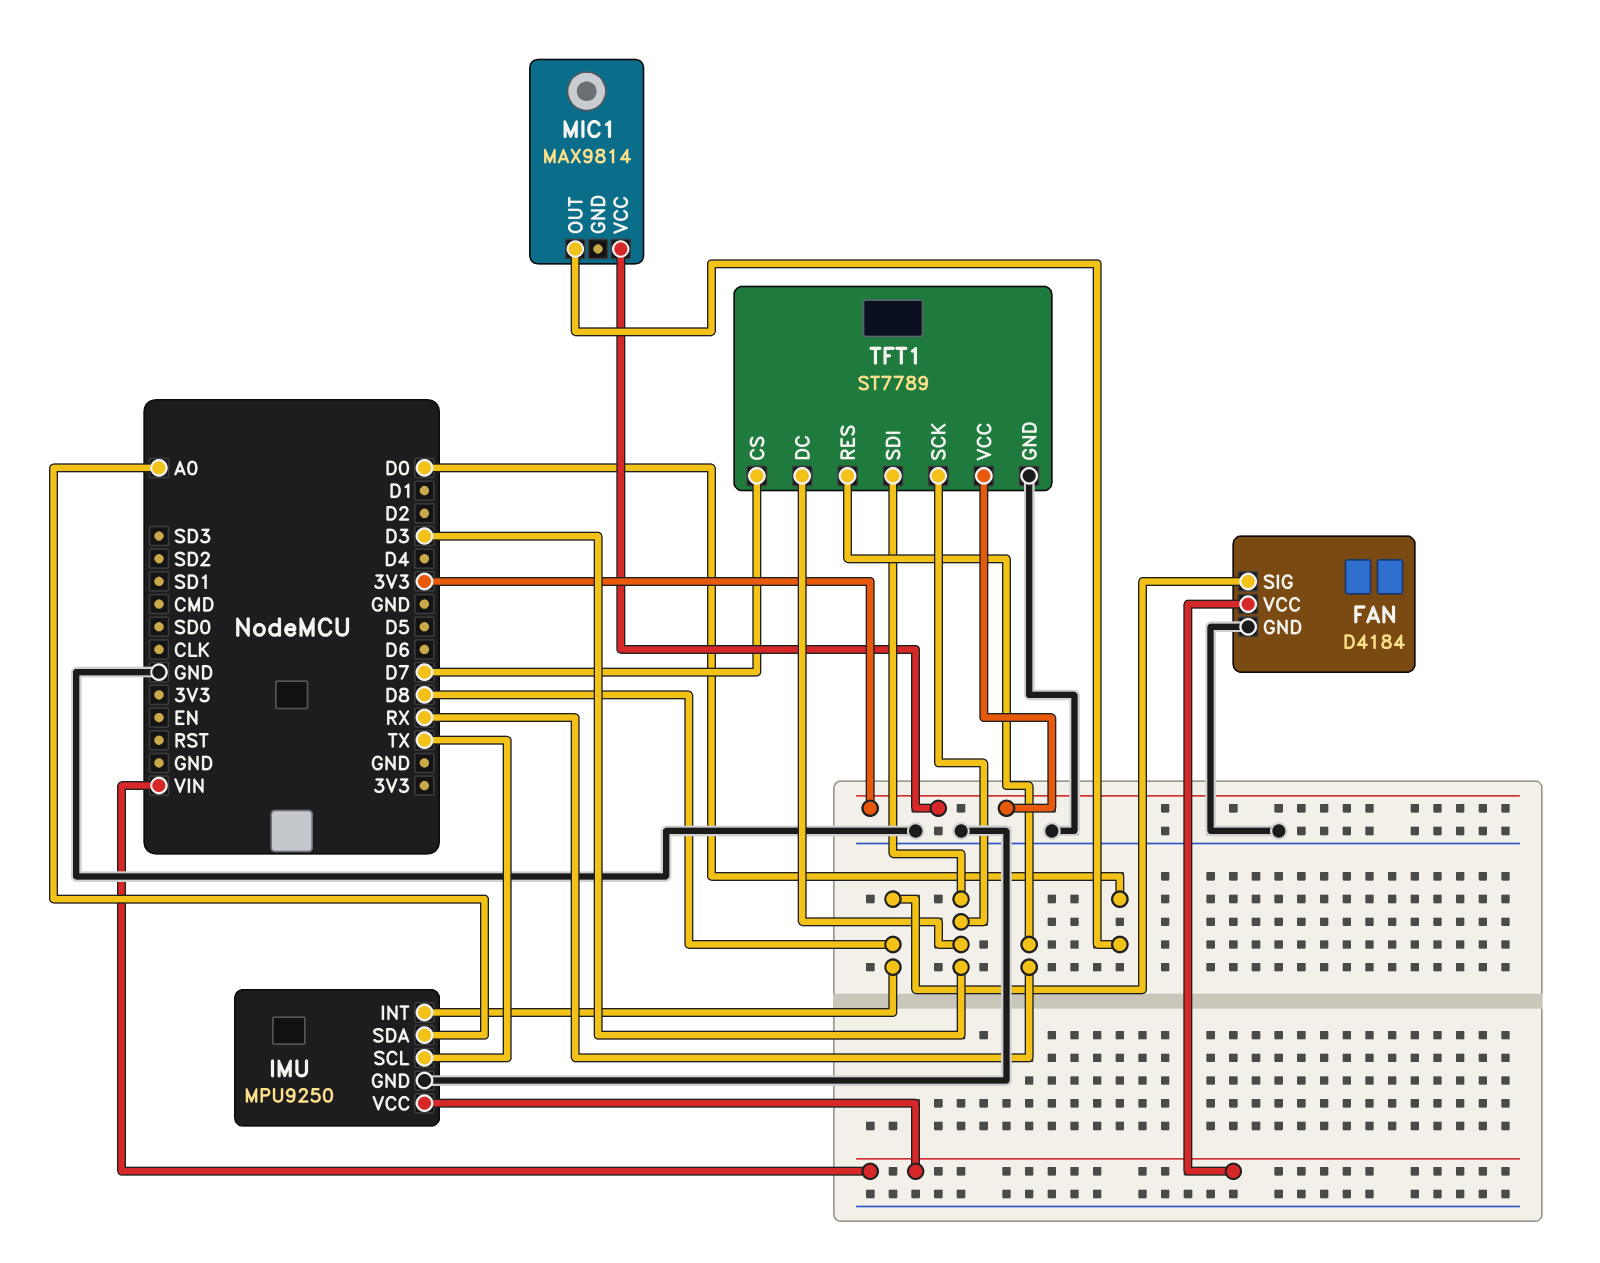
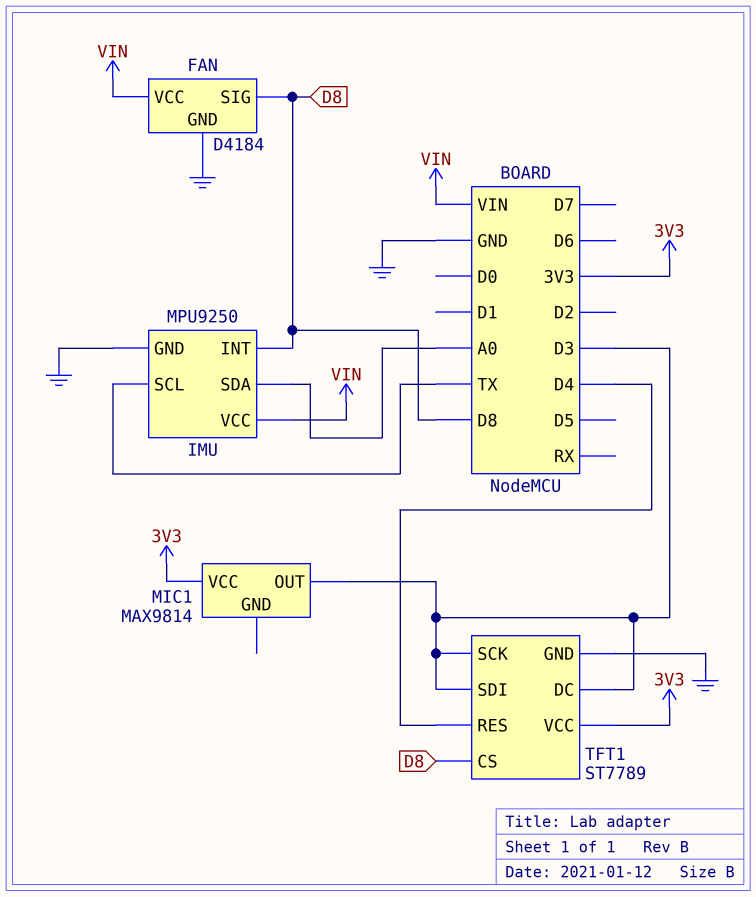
MIC1 pin OUT: D0 -> D3
TFT1 pin CS: D7 -> D8
TFT1 pin RES: RX -> D4

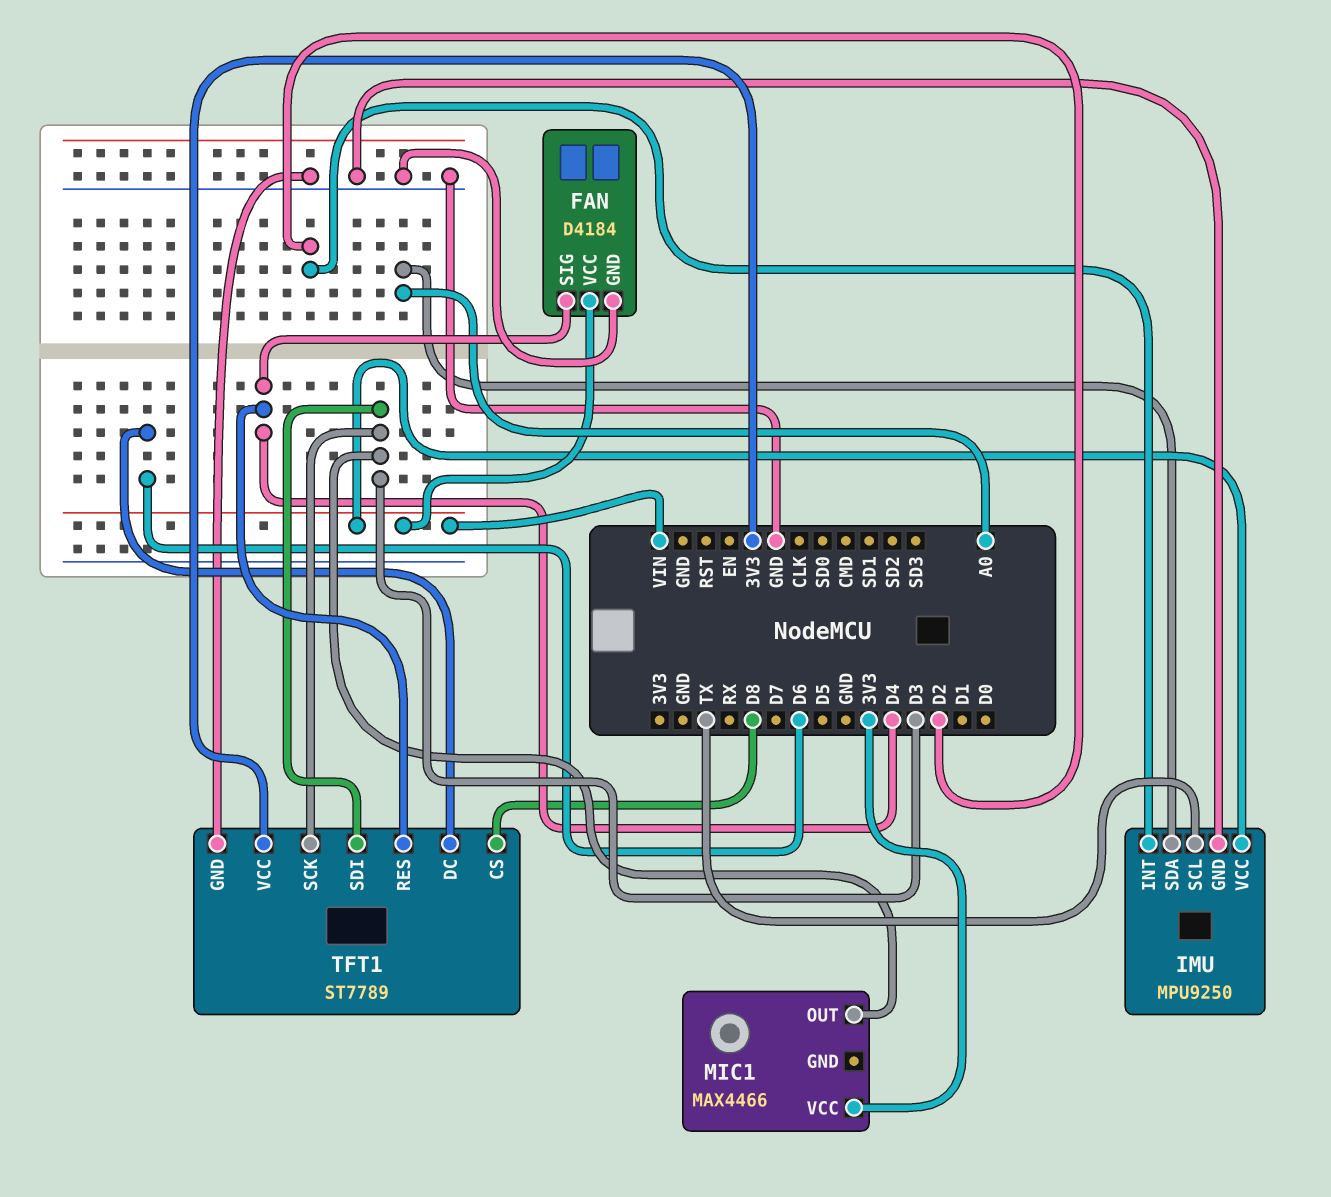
FAN pin SIG: D8 -> D4
IMU pin INT: D8 -> D2
MIC1: MAX9814 -> MAX4466
TFT1 pin DC: D3 -> D6

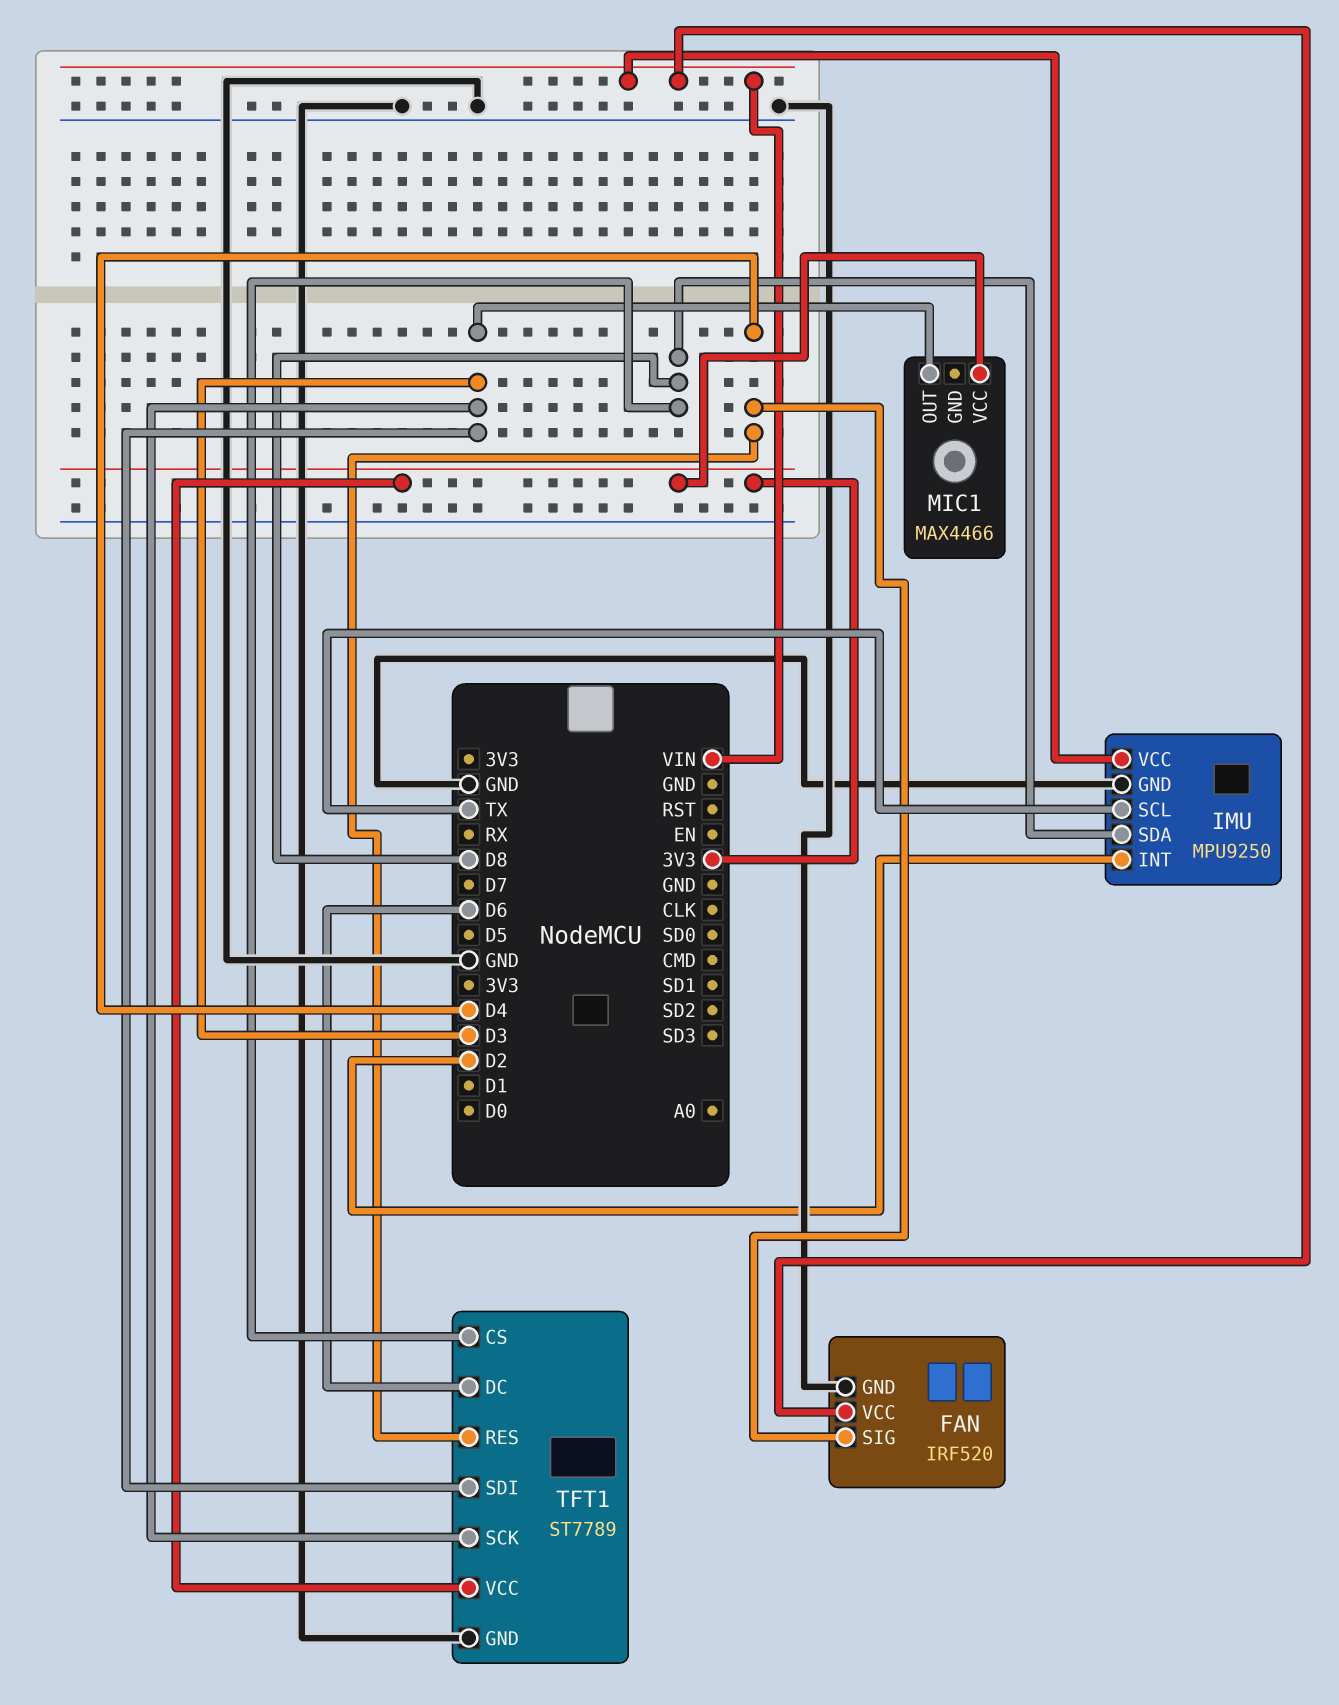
FAN: D4184 -> IRF520
IMU pin SDA: A0 -> D8

